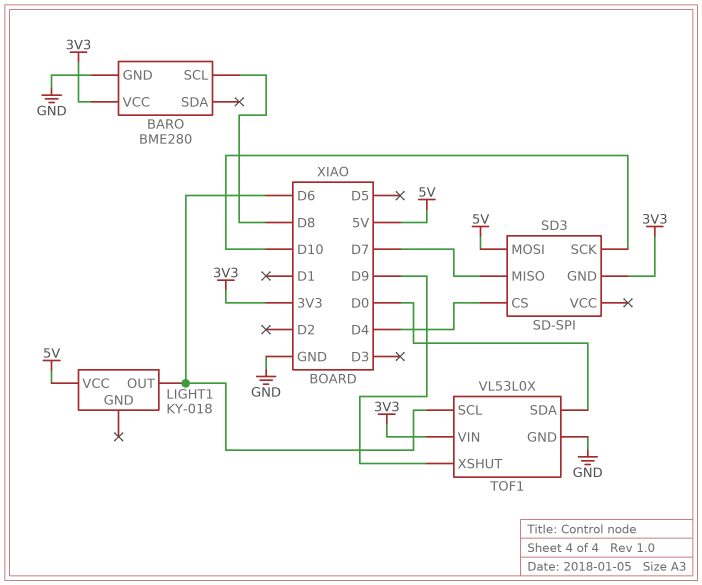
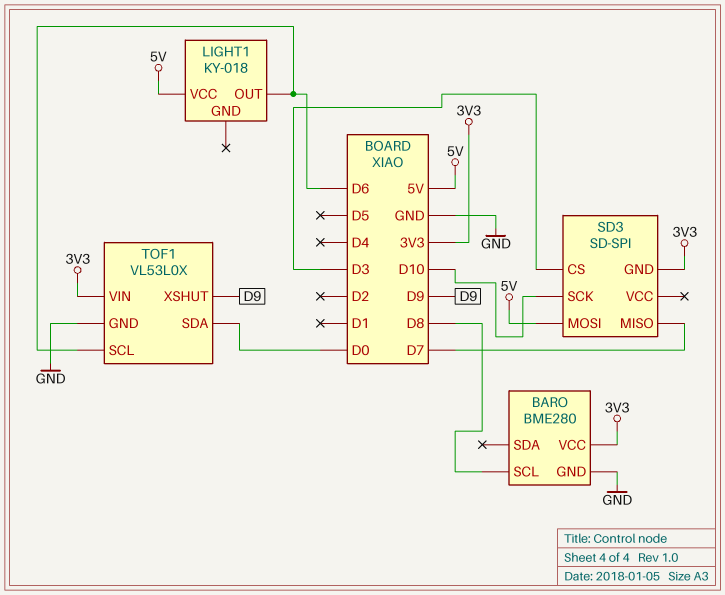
SD3 pin CS: D4 -> D3

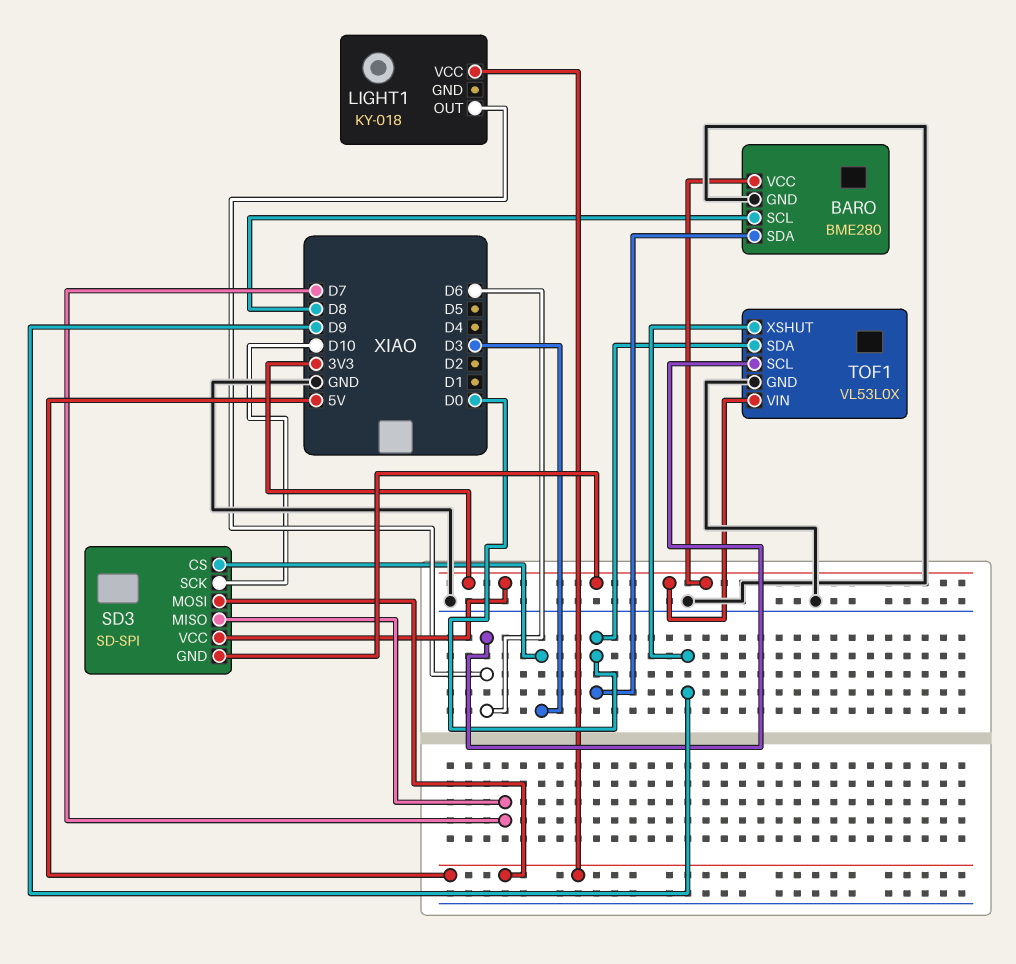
BARO pin SDA: none -> D0
SD3 pin VCC: none -> 3V3

